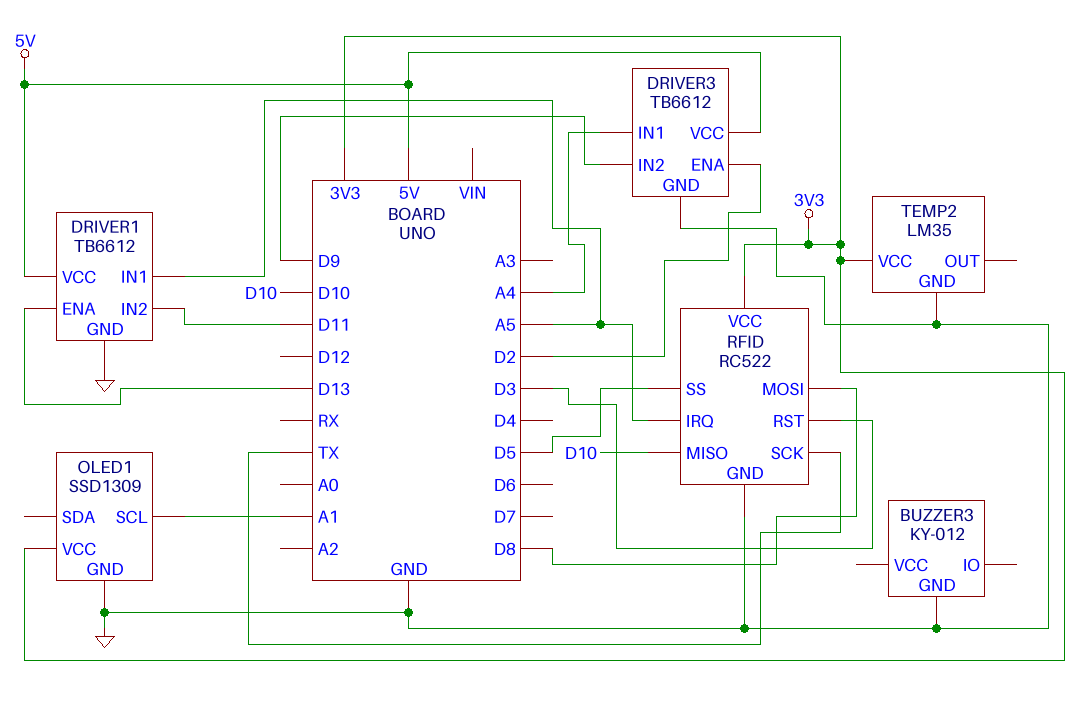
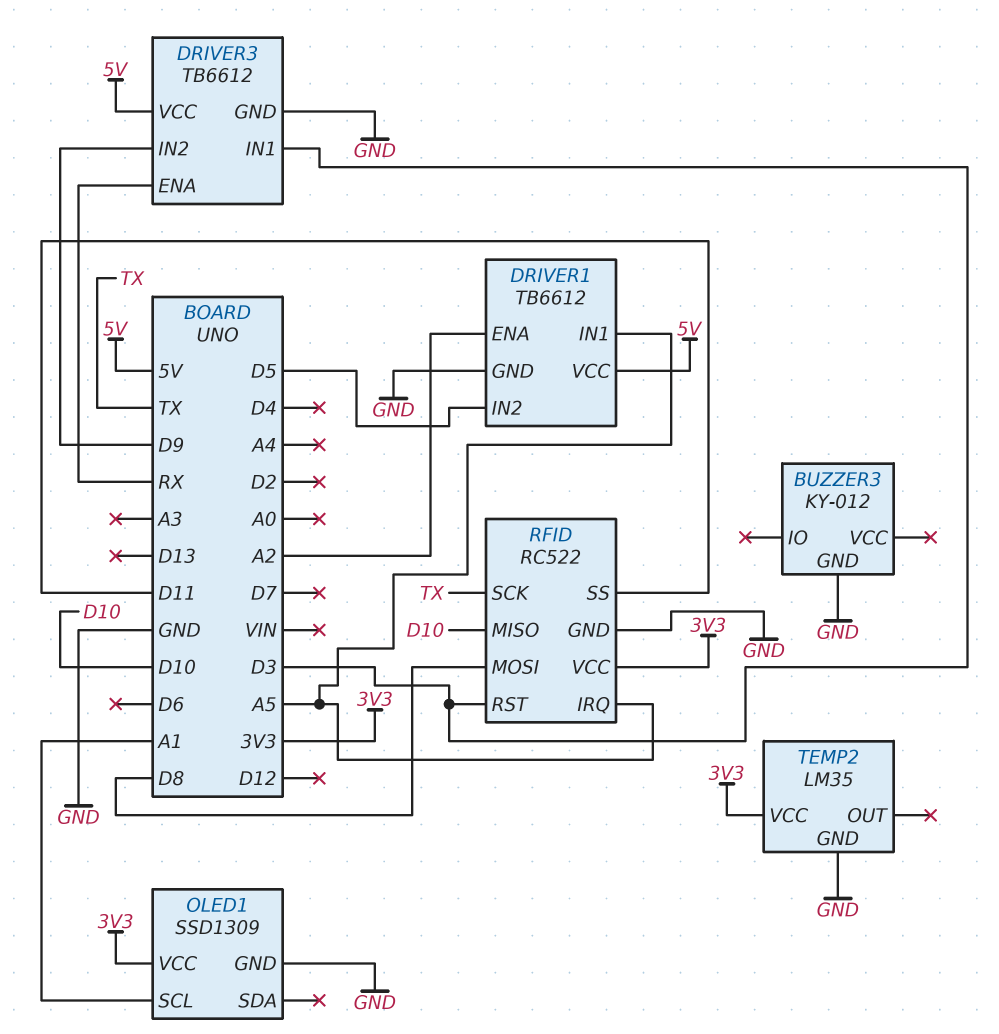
DRIVER1 pin ENA: D13 -> A2
DRIVER1 pin IN2: D11 -> D5
DRIVER3 pin ENA: D2 -> RX
DRIVER3 pin IN1: A4 -> D3
RFID pin SS: D5 -> D11

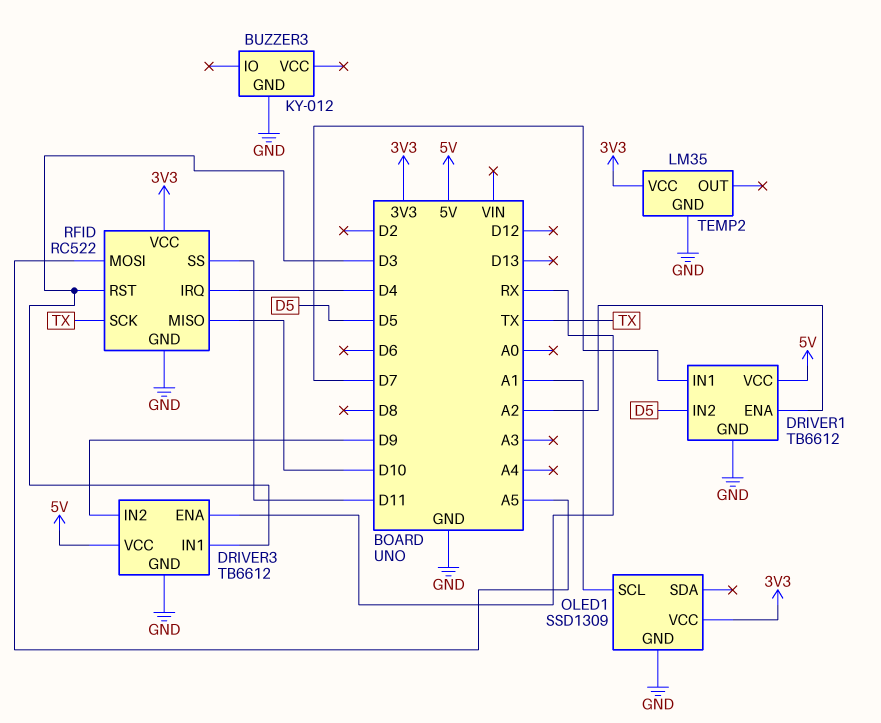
DRIVER1 pin IN1: A5 -> D7
RFID pin IRQ: A5 -> D4
RFID pin MOSI: D8 -> A5

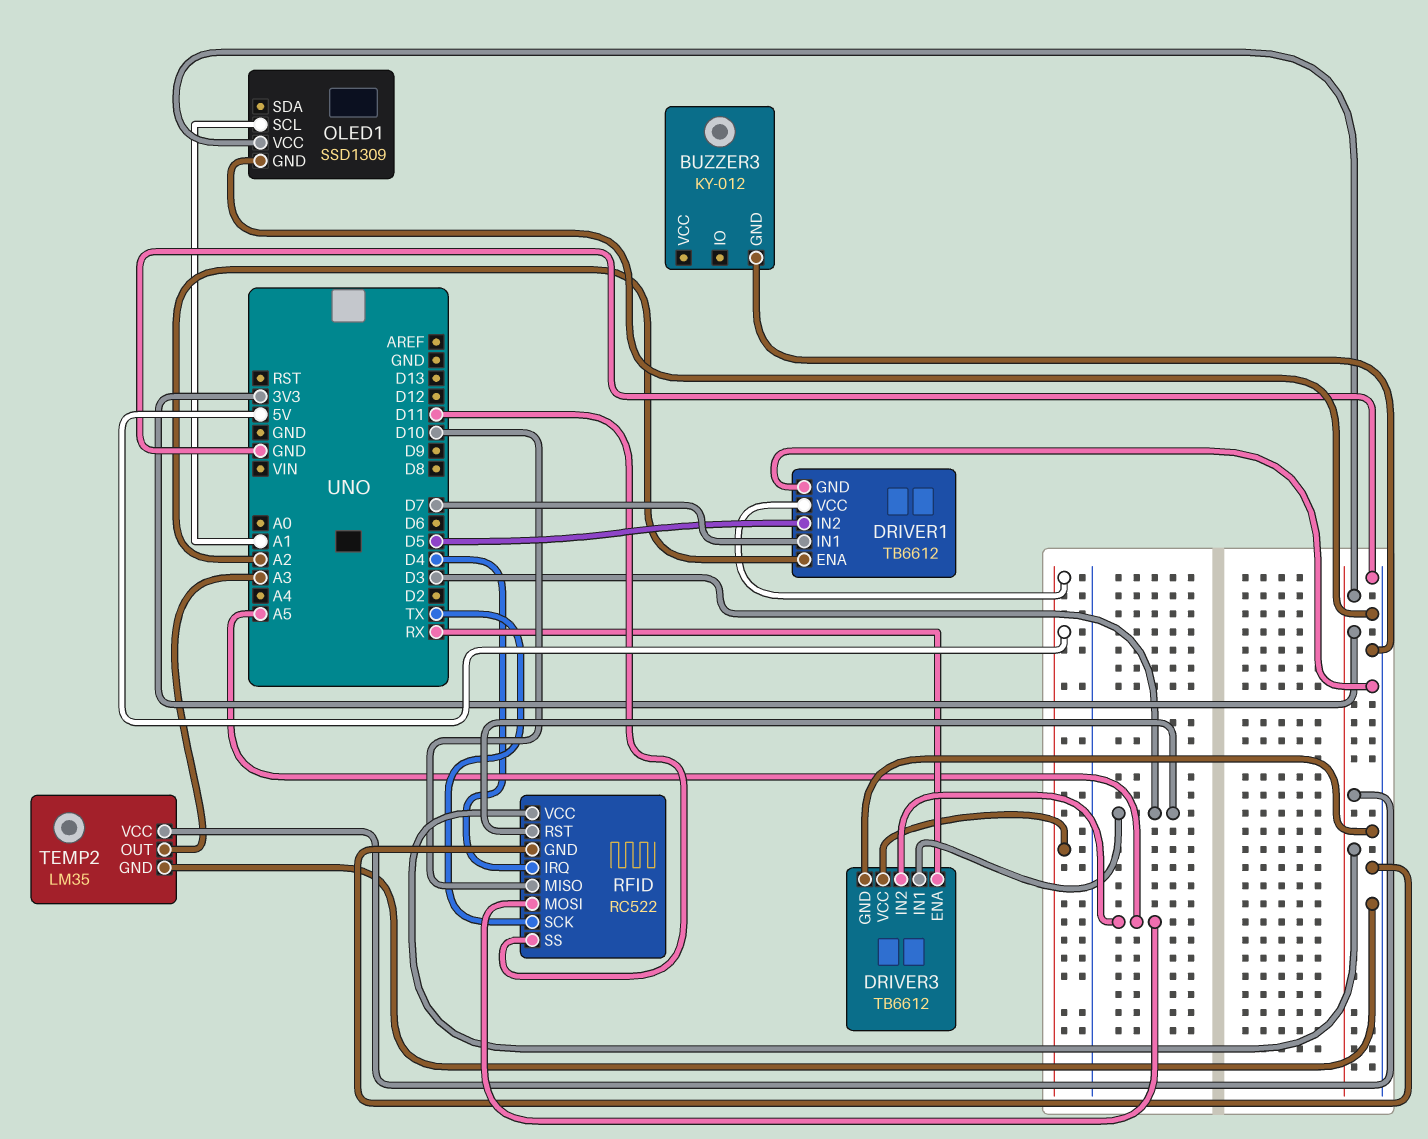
DRIVER3 pin IN2: D9 -> A5
TEMP2 pin OUT: none -> A3

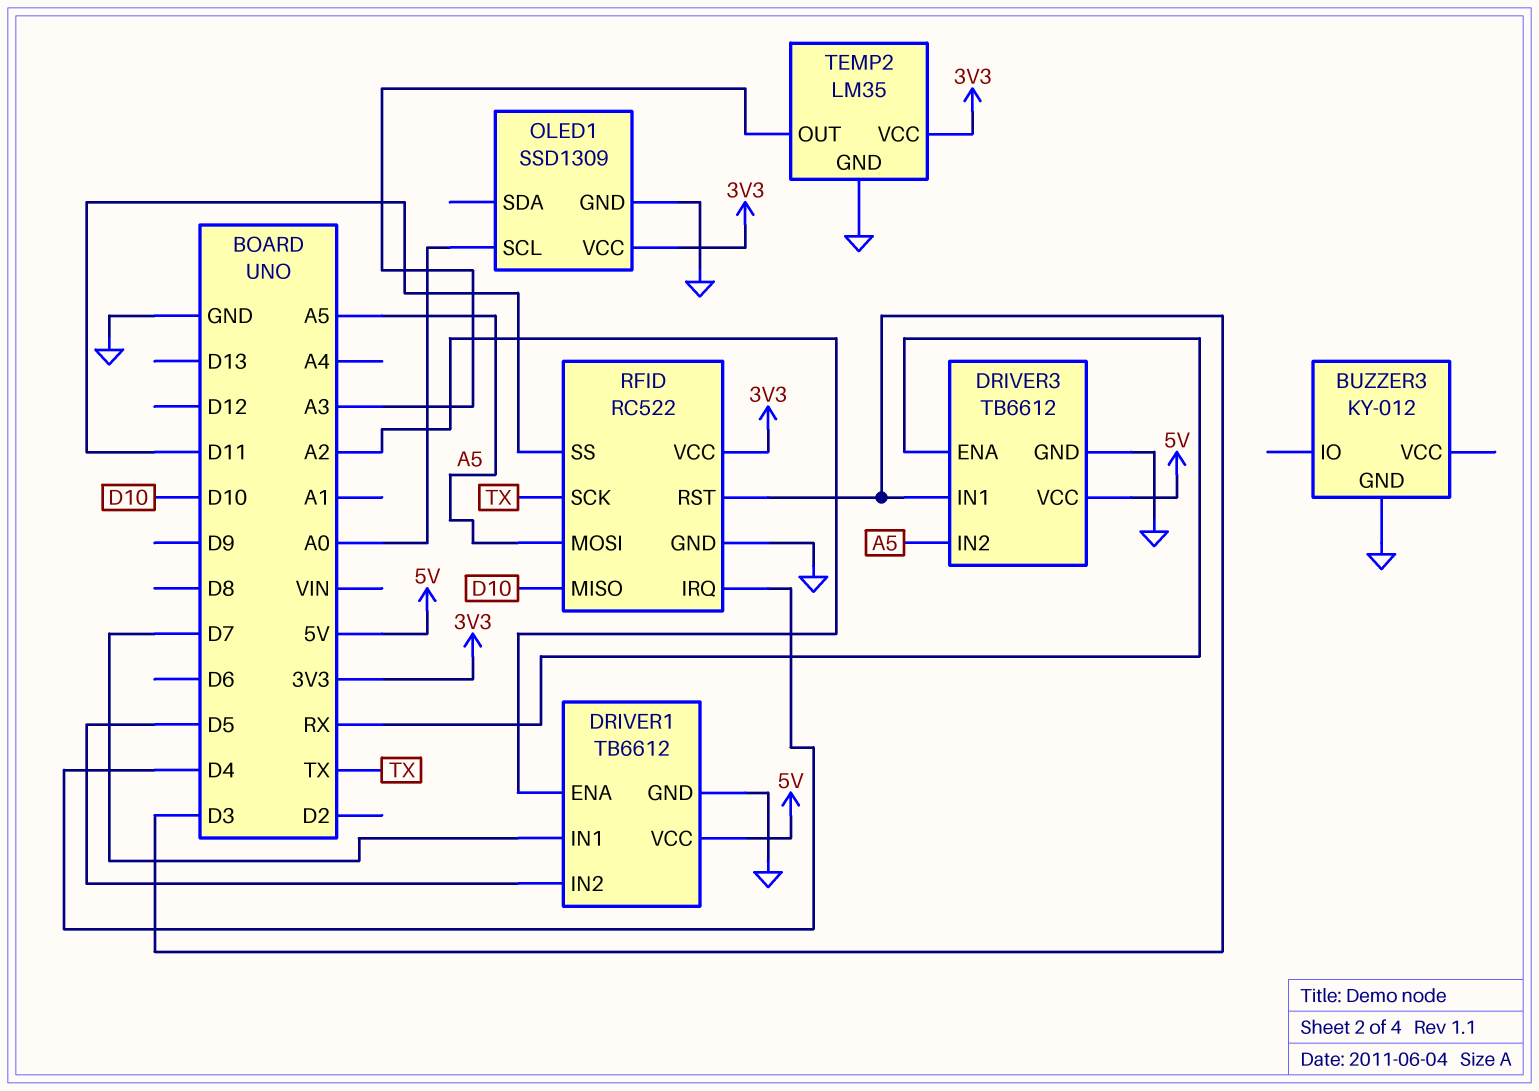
OLED1 pin SCL: A1 -> A0

